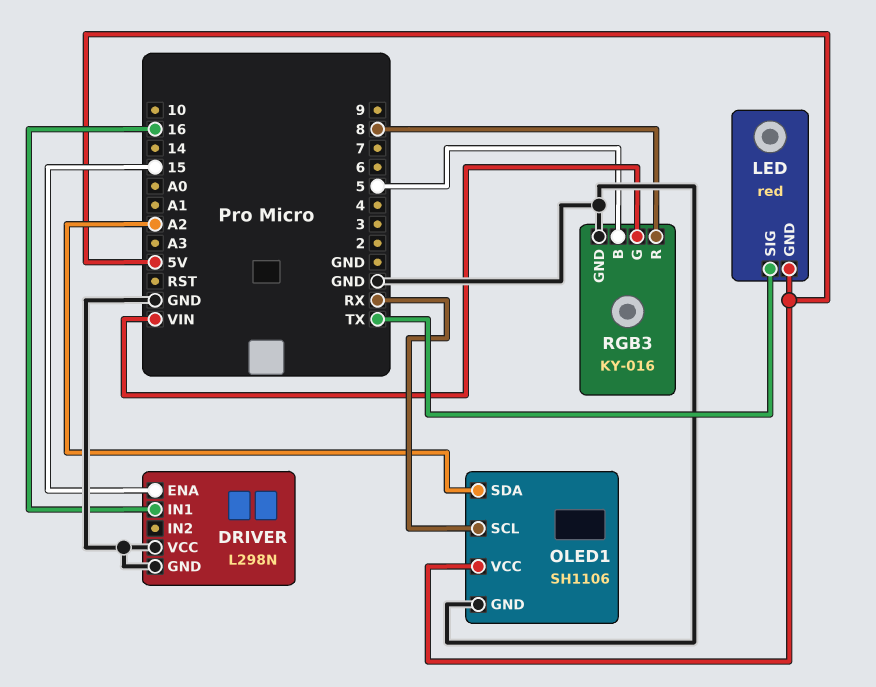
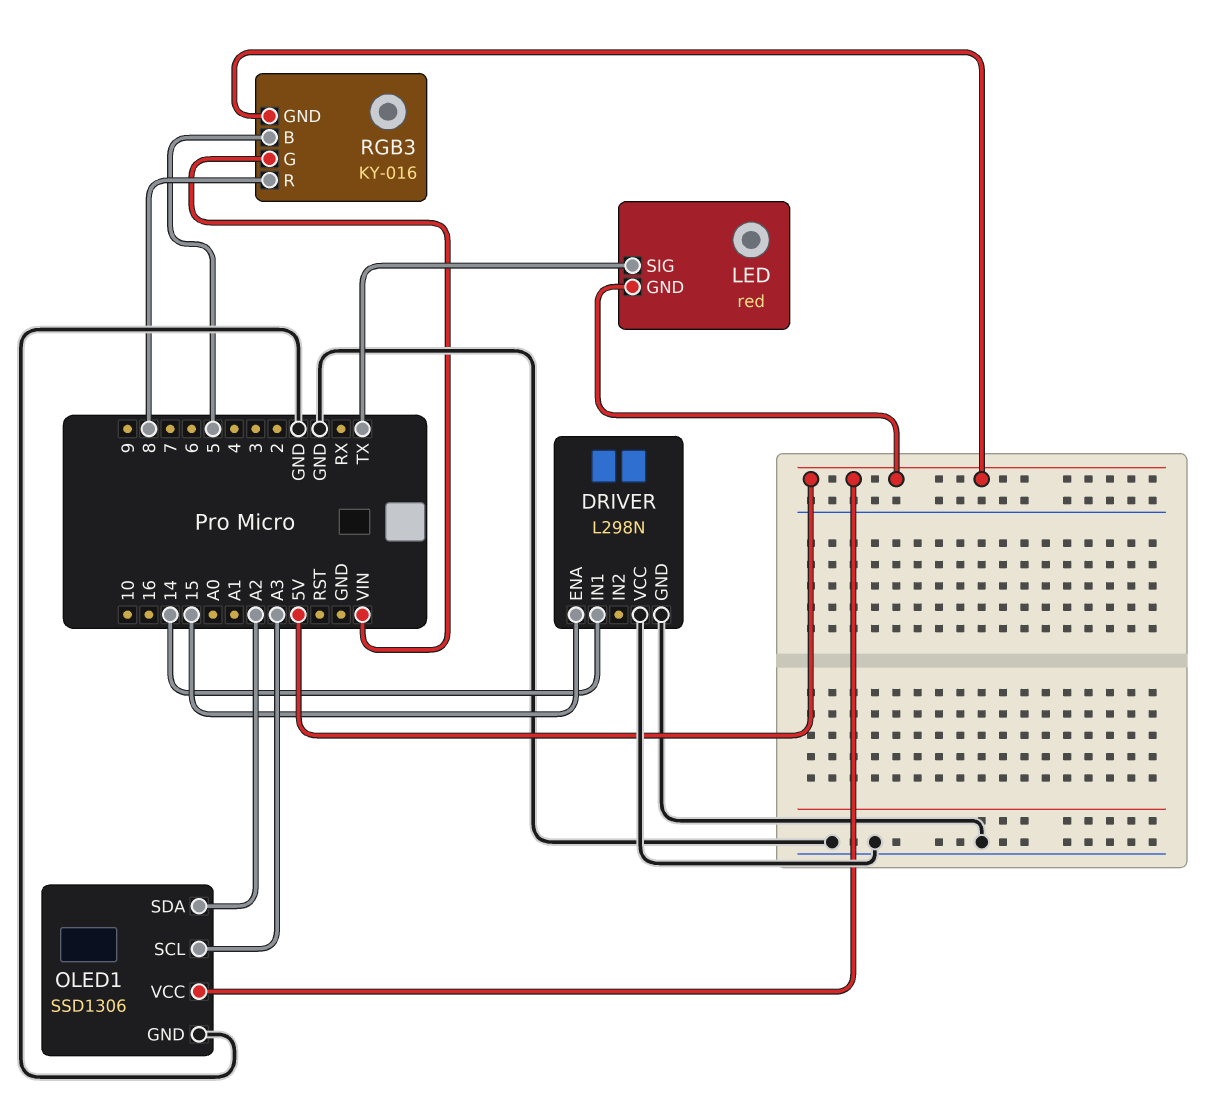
DRIVER pin IN1: 16 -> 14
OLED1: SH1106 -> SSD1306
OLED1 pin SCL: RX -> A3
RGB3 pin GND: GND -> 5V

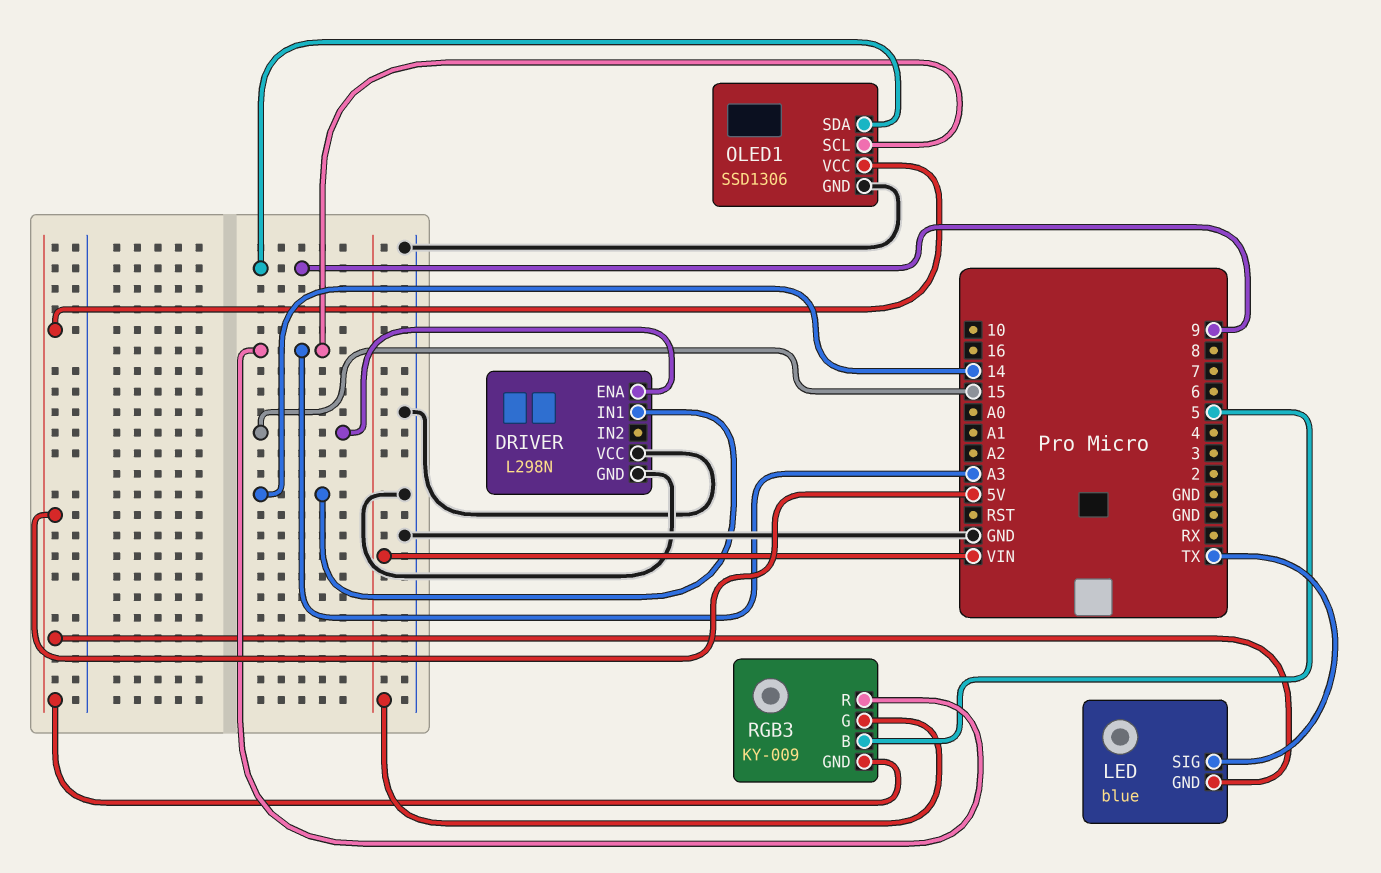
LED: red -> blue
OLED1 pin SDA: A2 -> 9
RGB3: KY-016 -> KY-009
RGB3 pin R: 8 -> A3

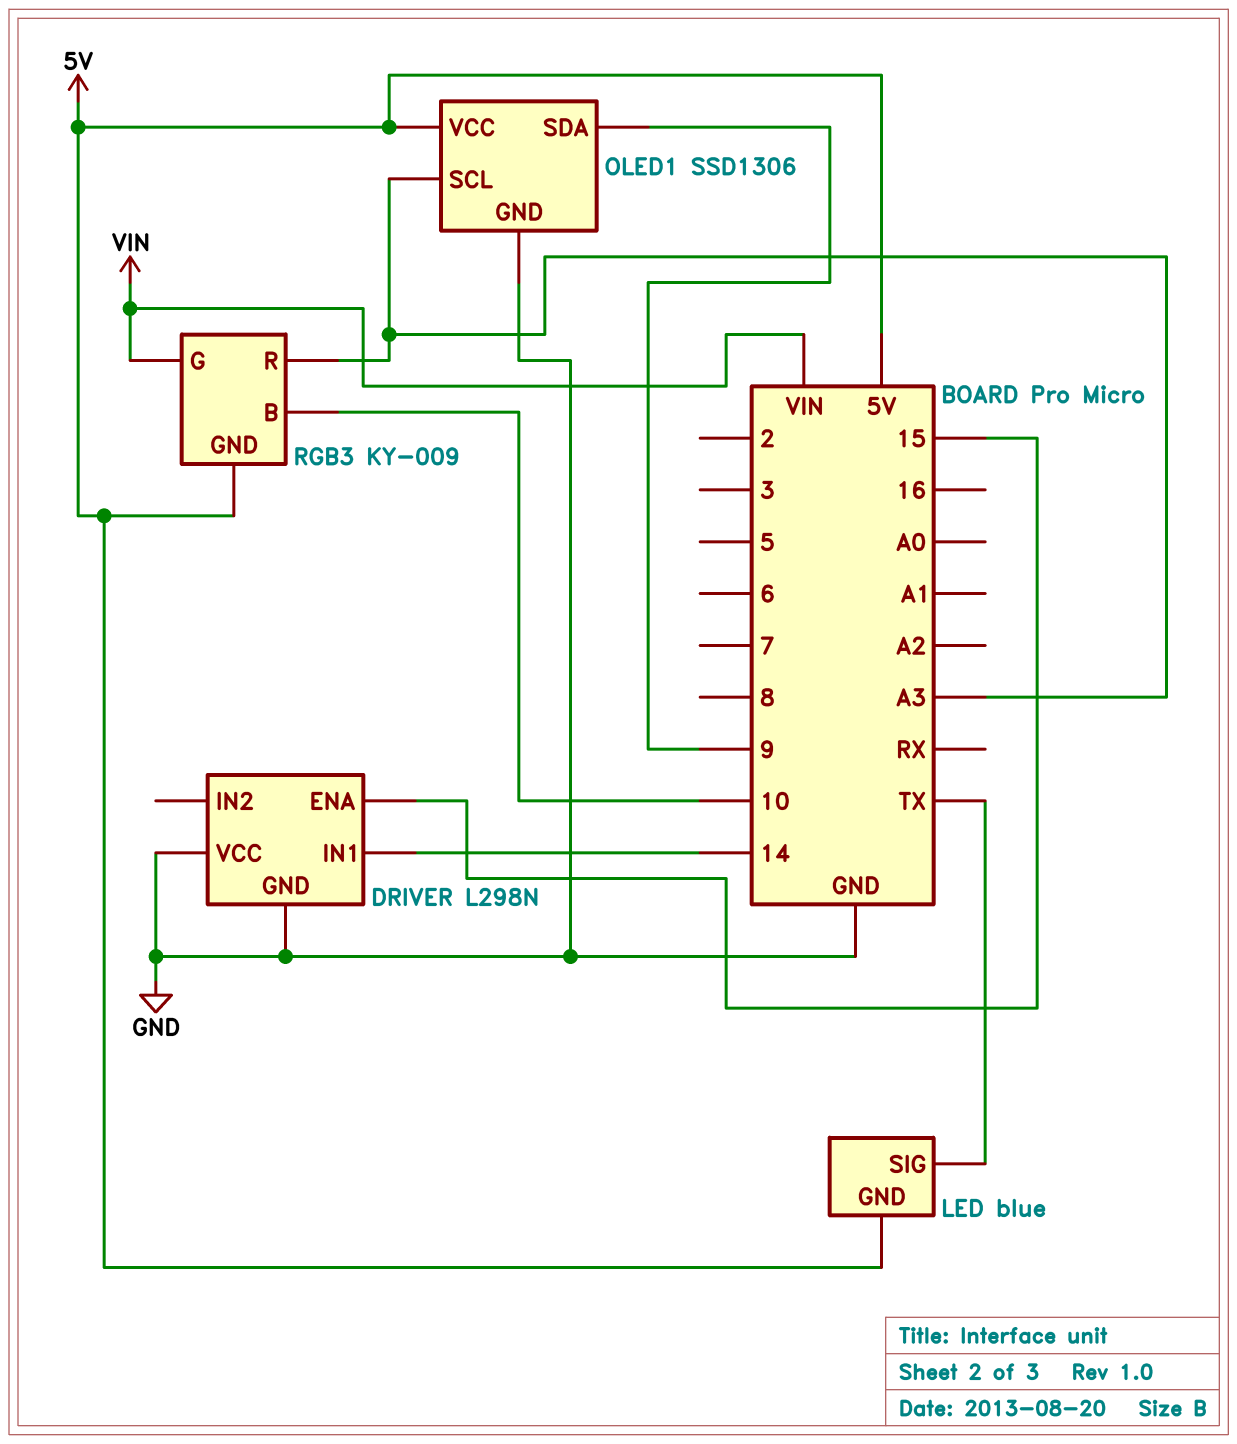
RGB3 pin B: 5 -> 10

